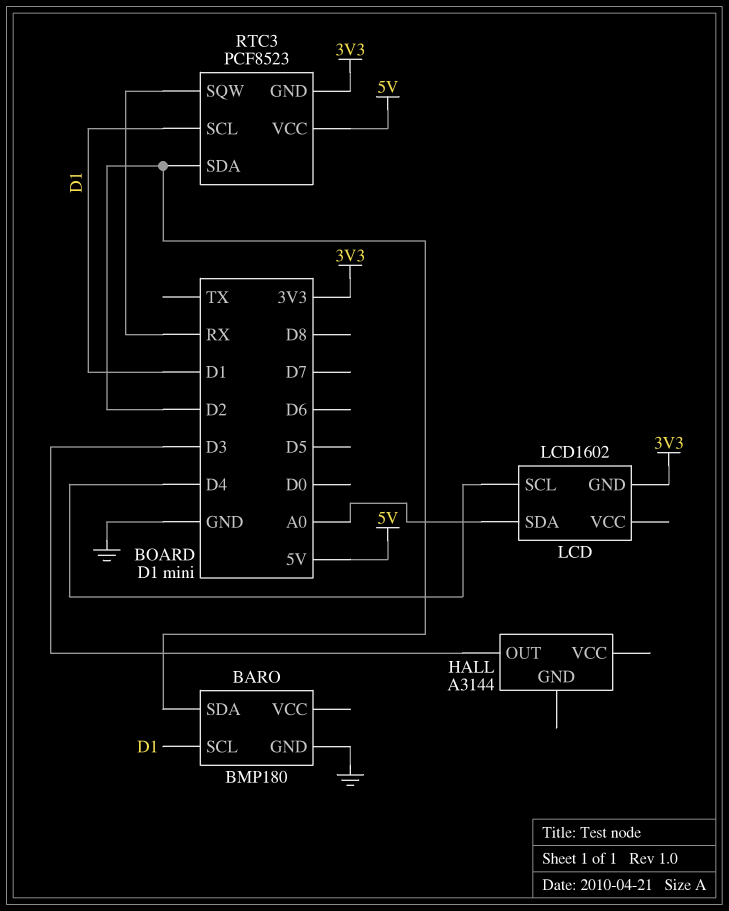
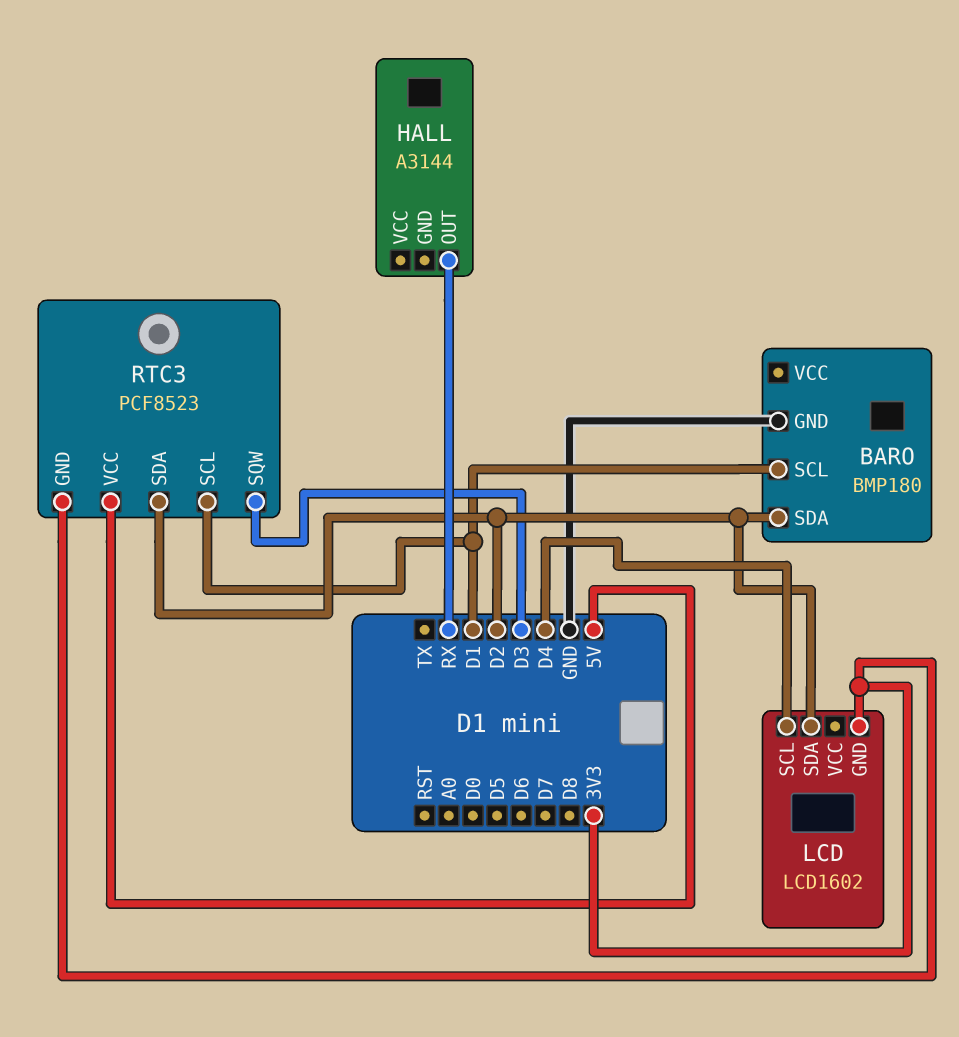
HALL pin OUT: D3 -> RX
LCD pin SDA: A0 -> D2
RTC3 pin SQW: RX -> D3

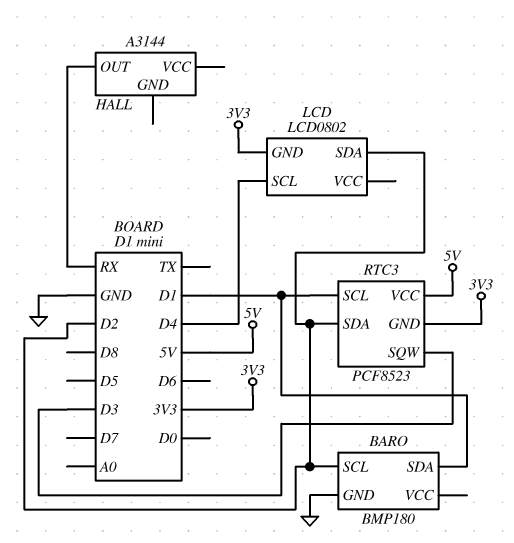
BARO pin SCL: D1 -> D2
BARO pin SDA: D2 -> D1
LCD: LCD1602 -> LCD0802

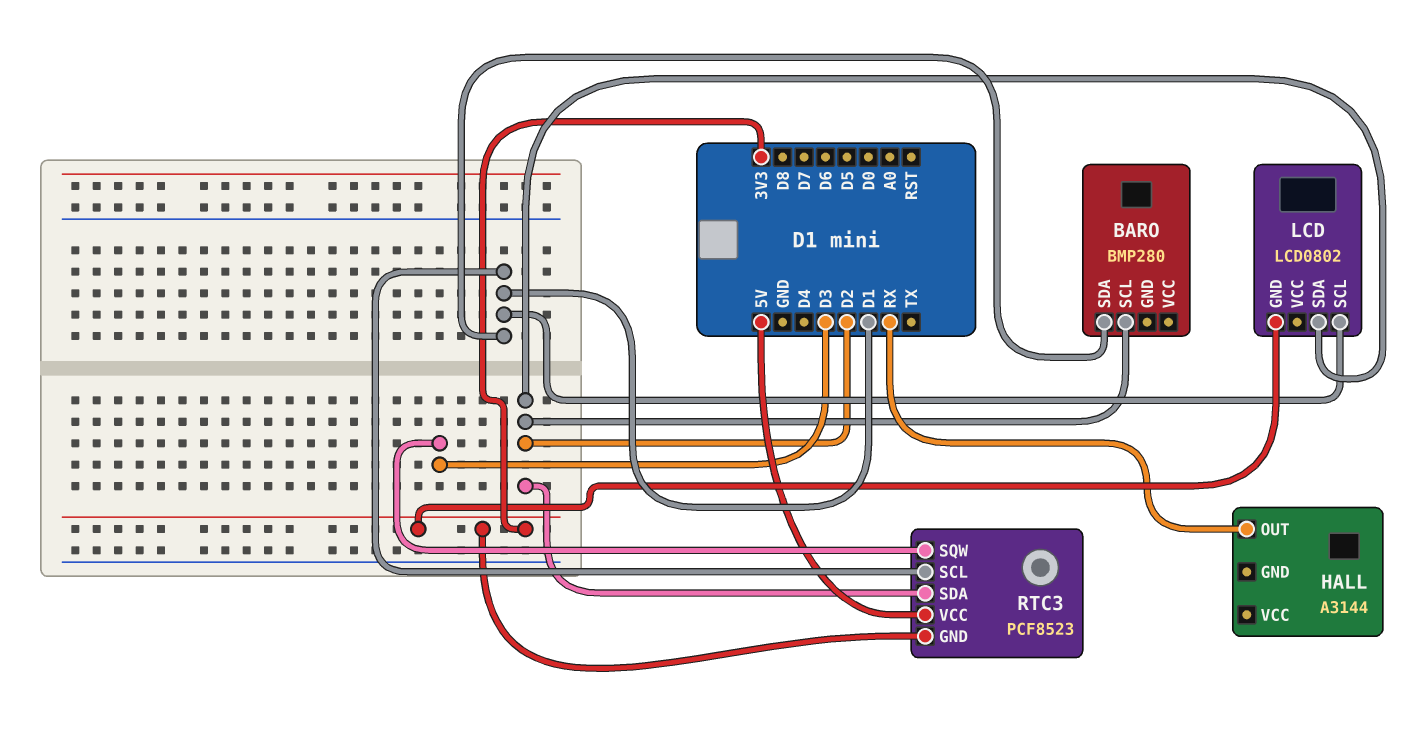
BARO: BMP180 -> BMP280
BARO pin GND: GND -> none
LCD pin SCL: D4 -> D1

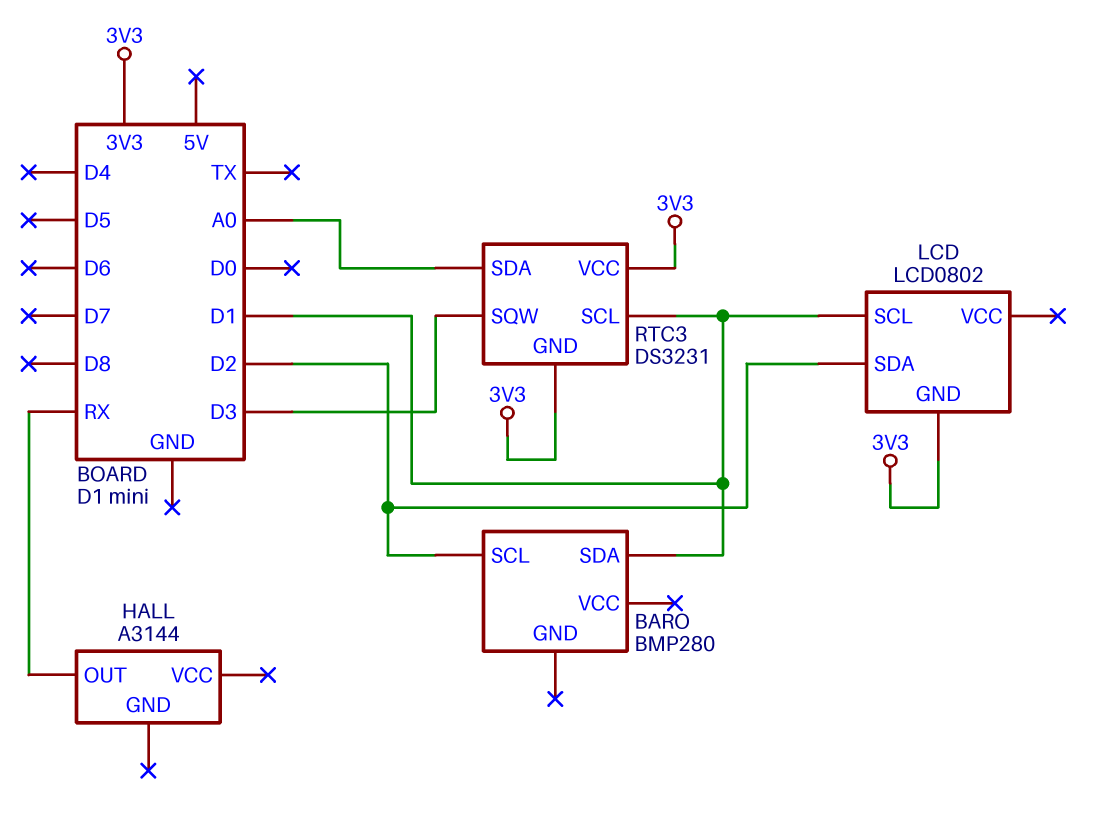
RTC3: PCF8523 -> DS3231
RTC3 pin SDA: D2 -> A0
RTC3 pin VCC: 5V -> 3V3

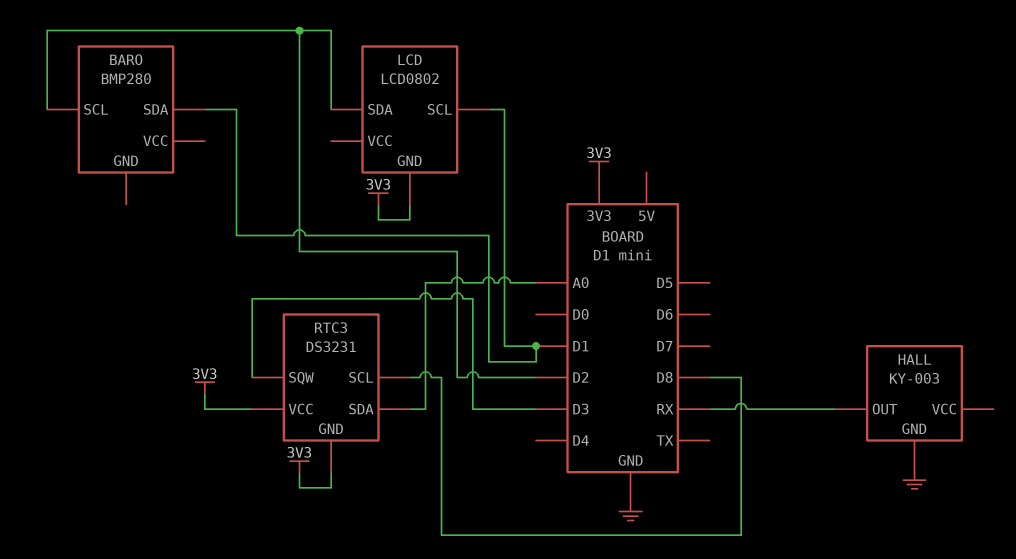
HALL: A3144 -> KY-003
HALL pin GND: none -> GND
RTC3 pin SCL: D1 -> D8

